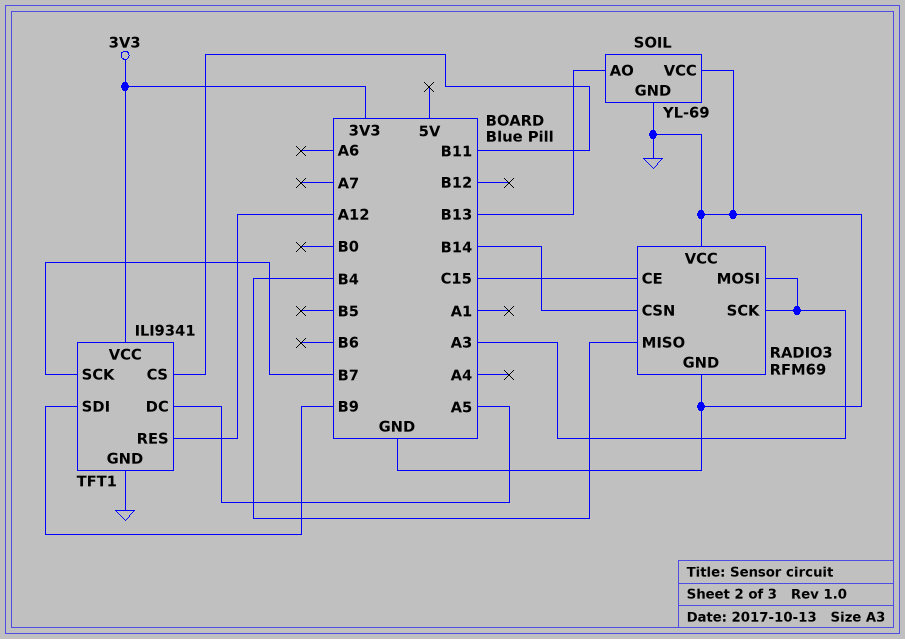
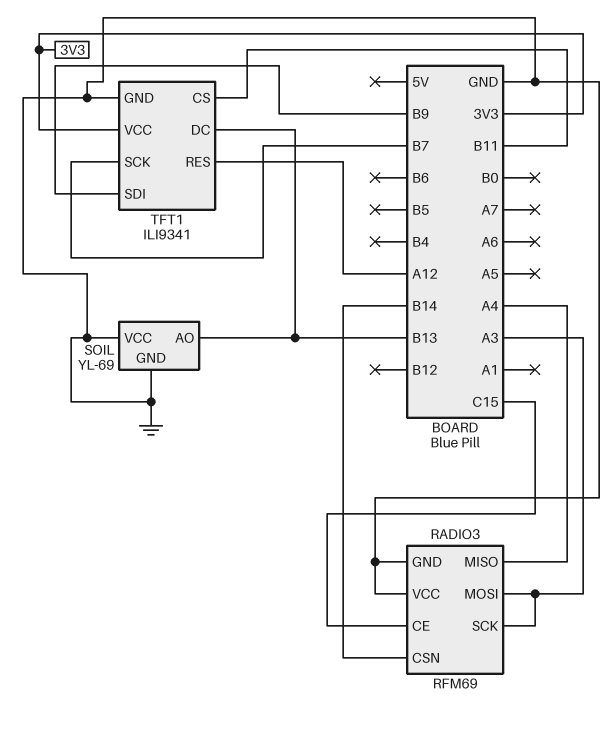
RADIO3 pin MISO: B4 -> A4
TFT1 pin DC: A5 -> B13

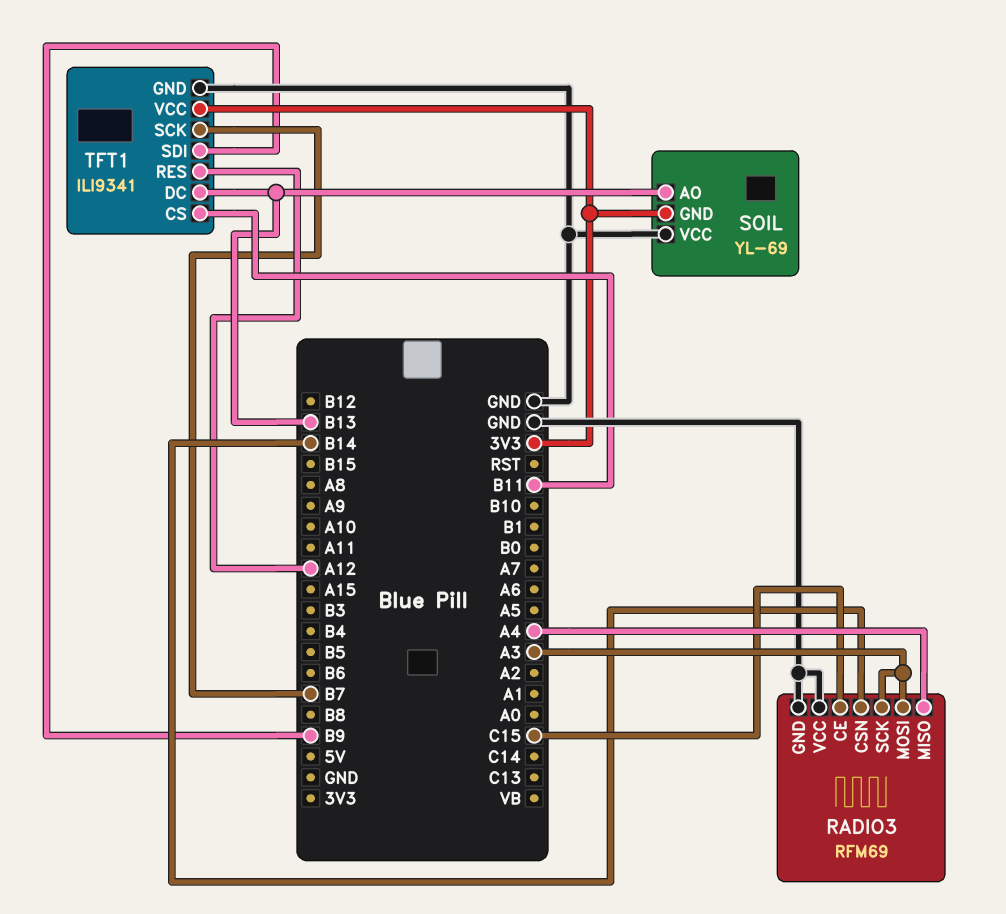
SOIL pin GND: GND -> 3V3

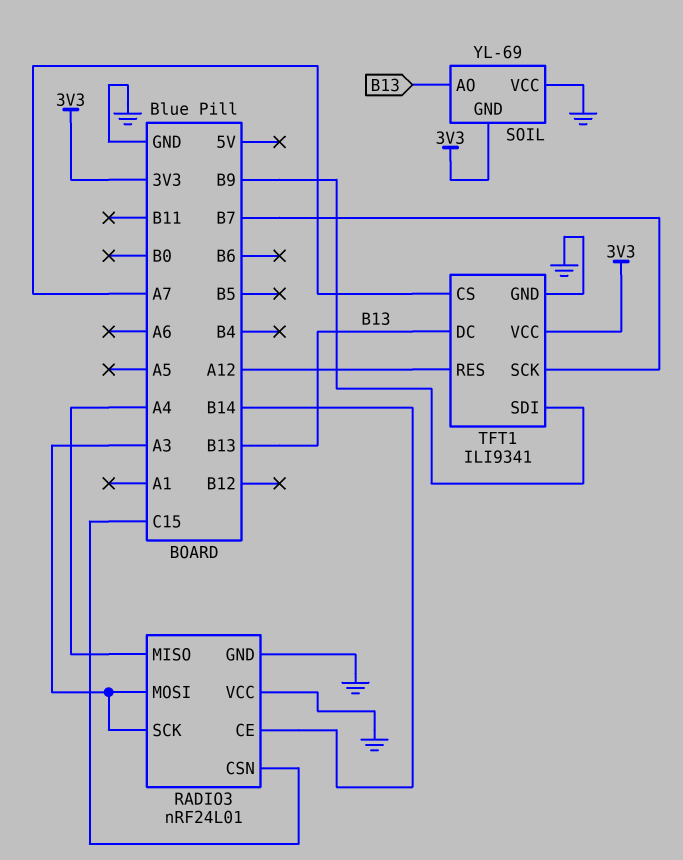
RADIO3: RFM69 -> nRF24L01
RADIO3 pin CE: C15 -> B14
RADIO3 pin CSN: B14 -> C15
TFT1 pin CS: B11 -> A7

